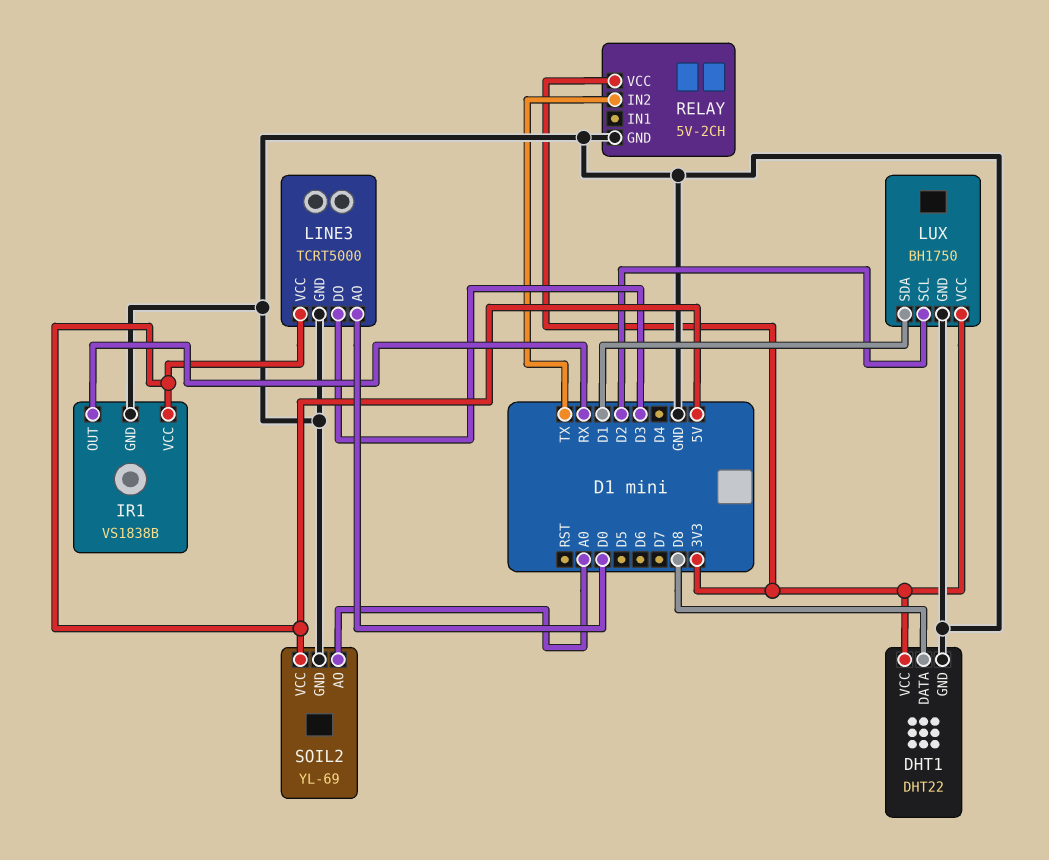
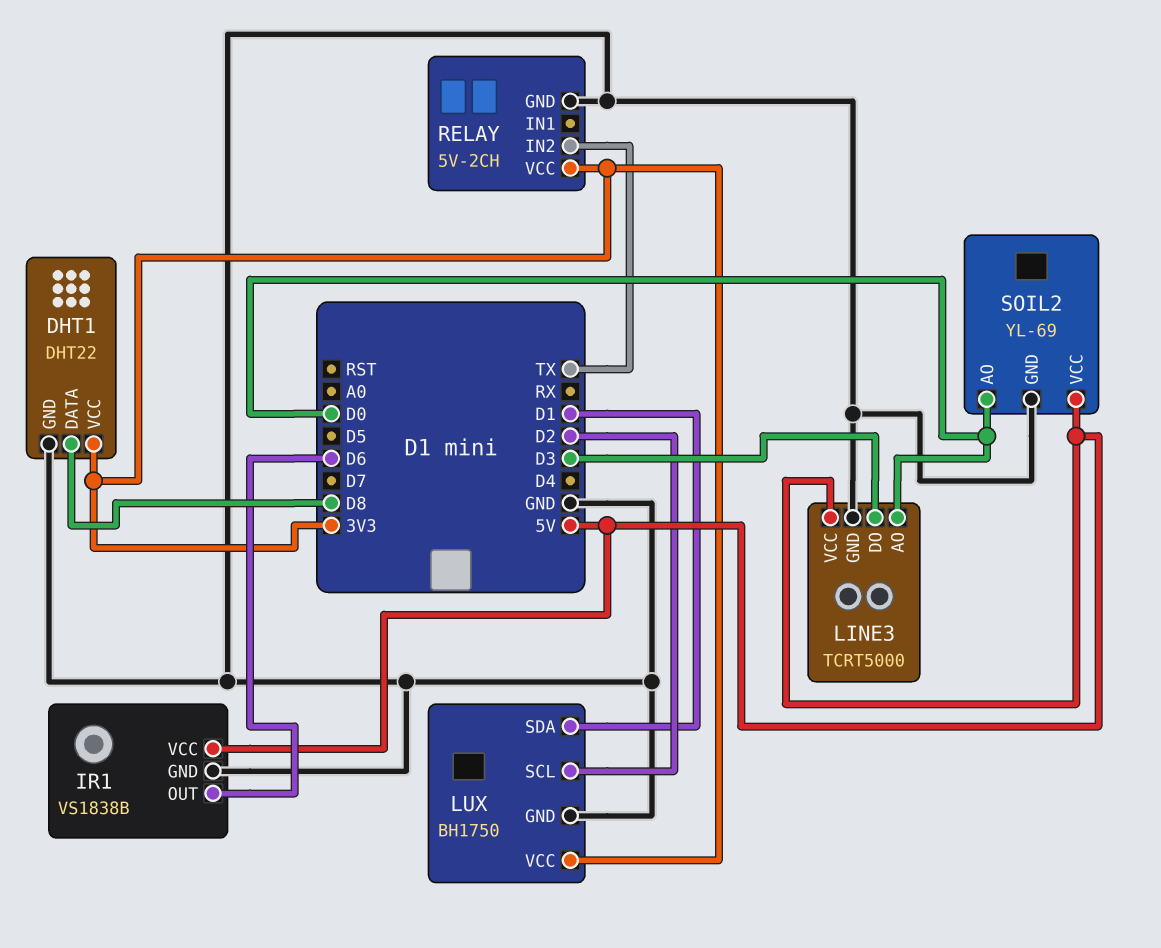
IR1 pin OUT: RX -> D6
SOIL2 pin AO: A0 -> D0

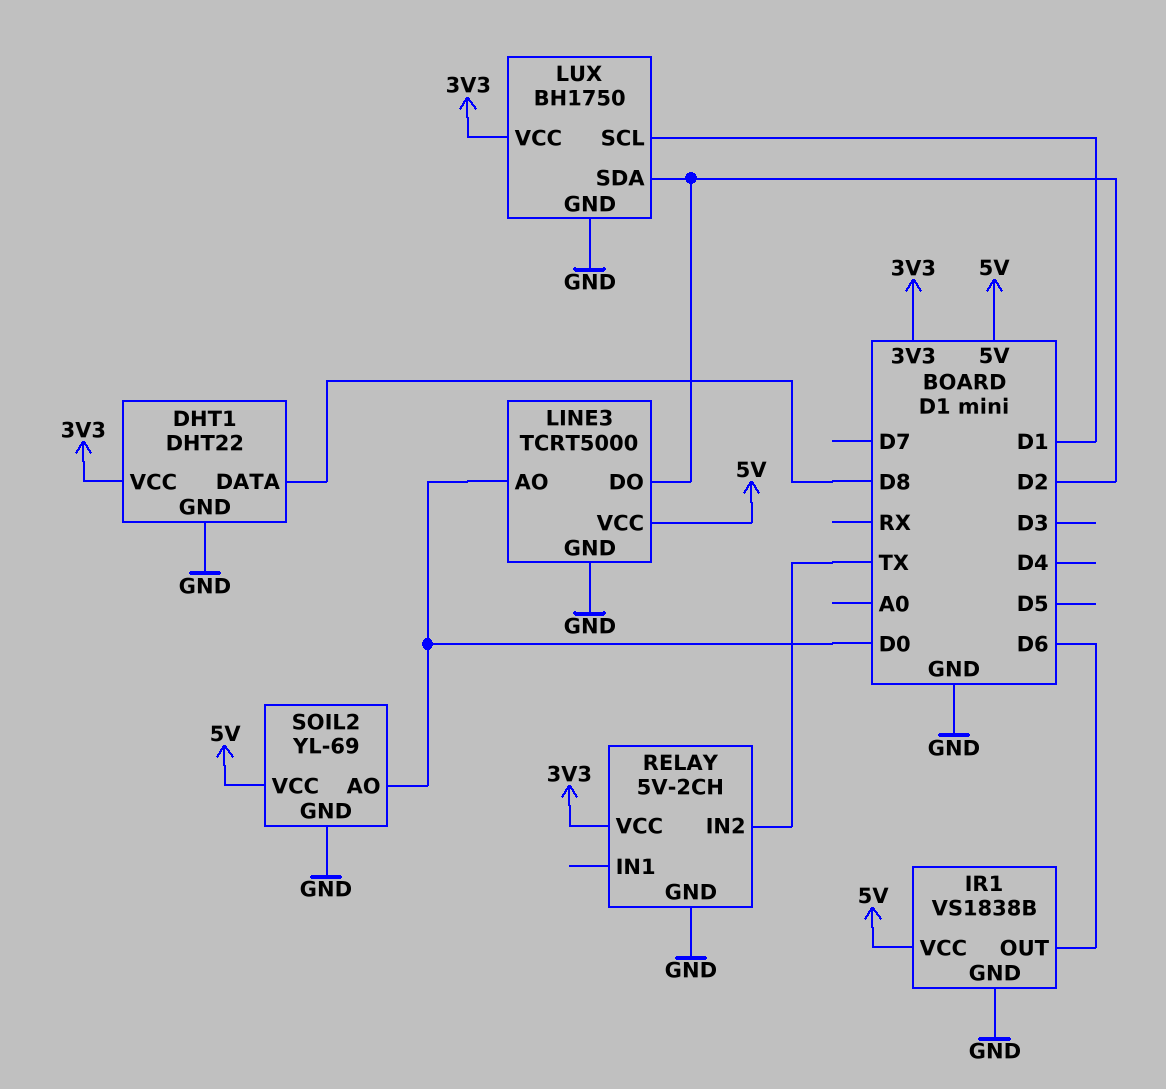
LINE3 pin DO: D3 -> D2
LUX pin SCL: D2 -> D1
LUX pin SDA: D1 -> D2

